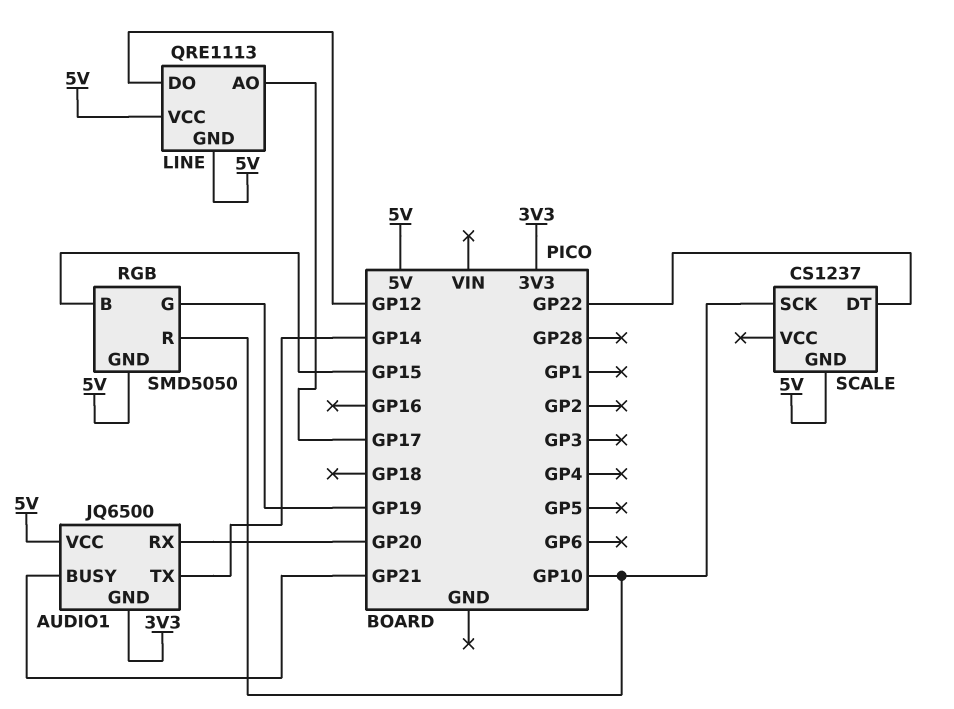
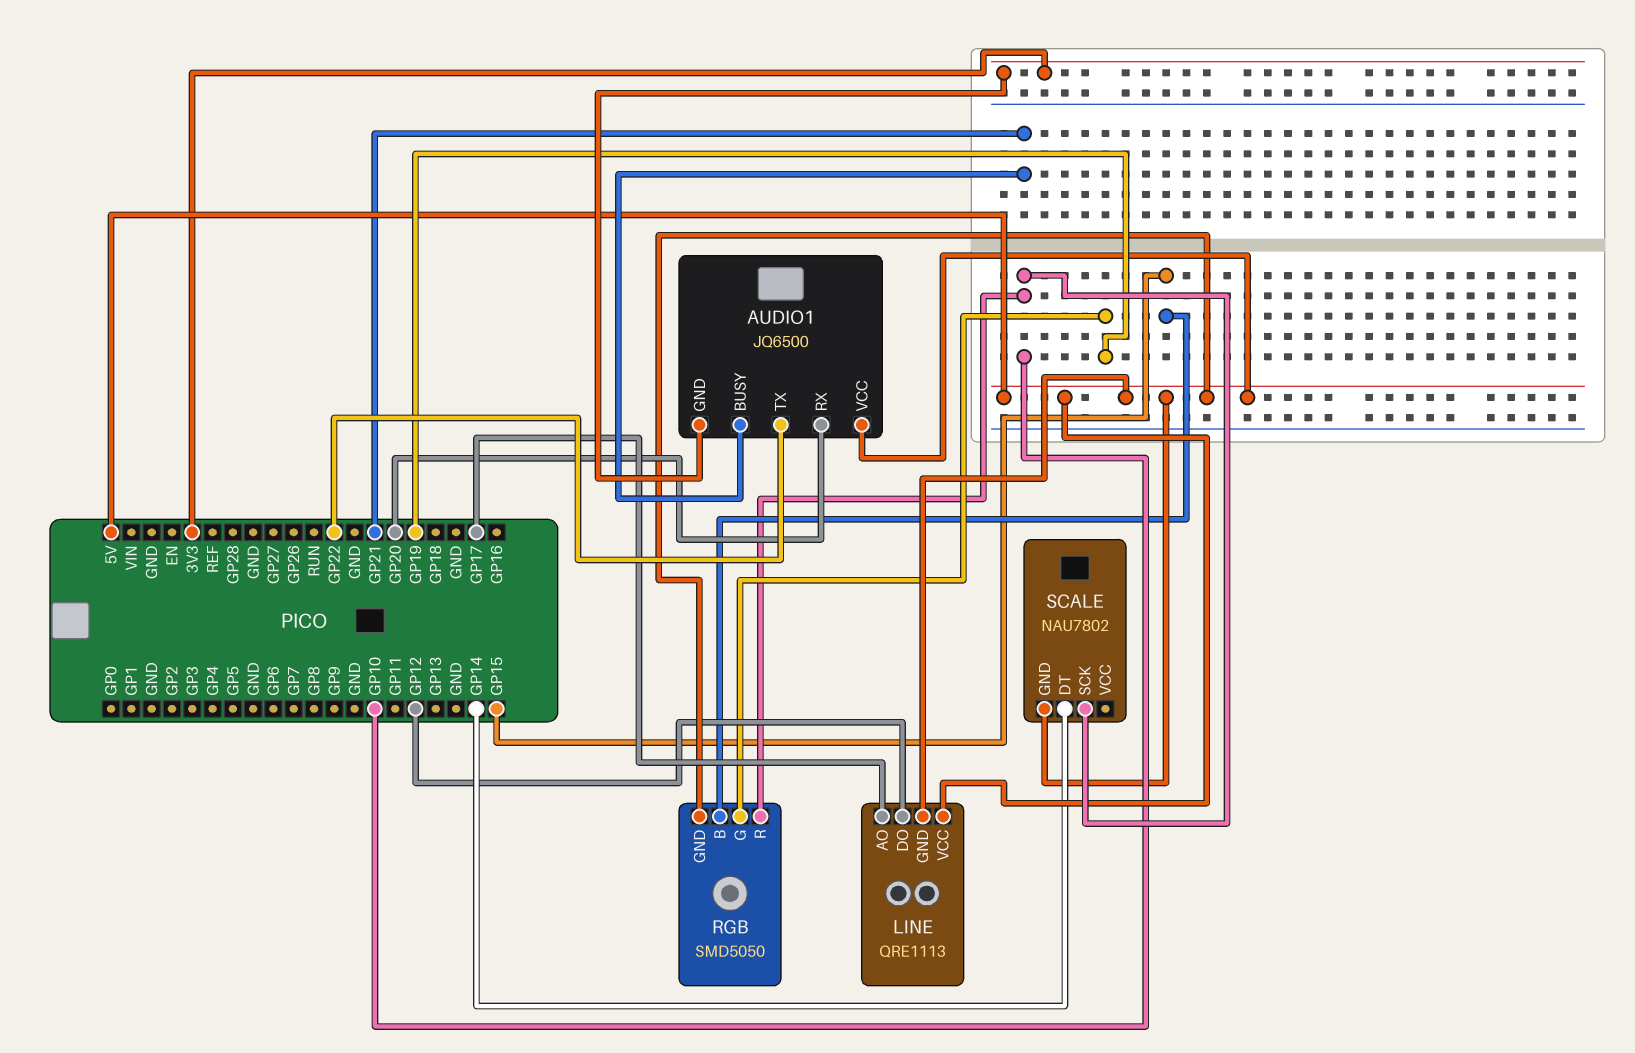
AUDIO1 pin TX: GP14 -> GP22
SCALE: CS1237 -> NAU7802
SCALE pin DT: GP22 -> GP14

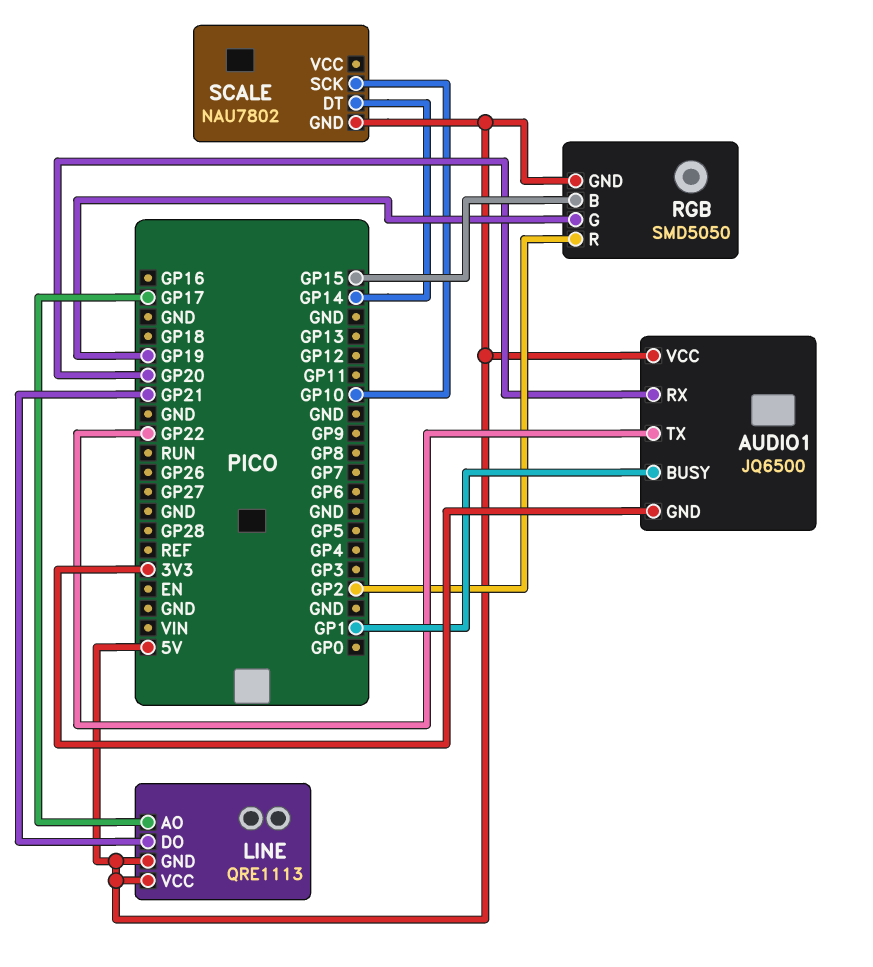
AUDIO1 pin BUSY: GP21 -> GP1
LINE pin DO: GP12 -> GP21
RGB pin R: GP10 -> GP2

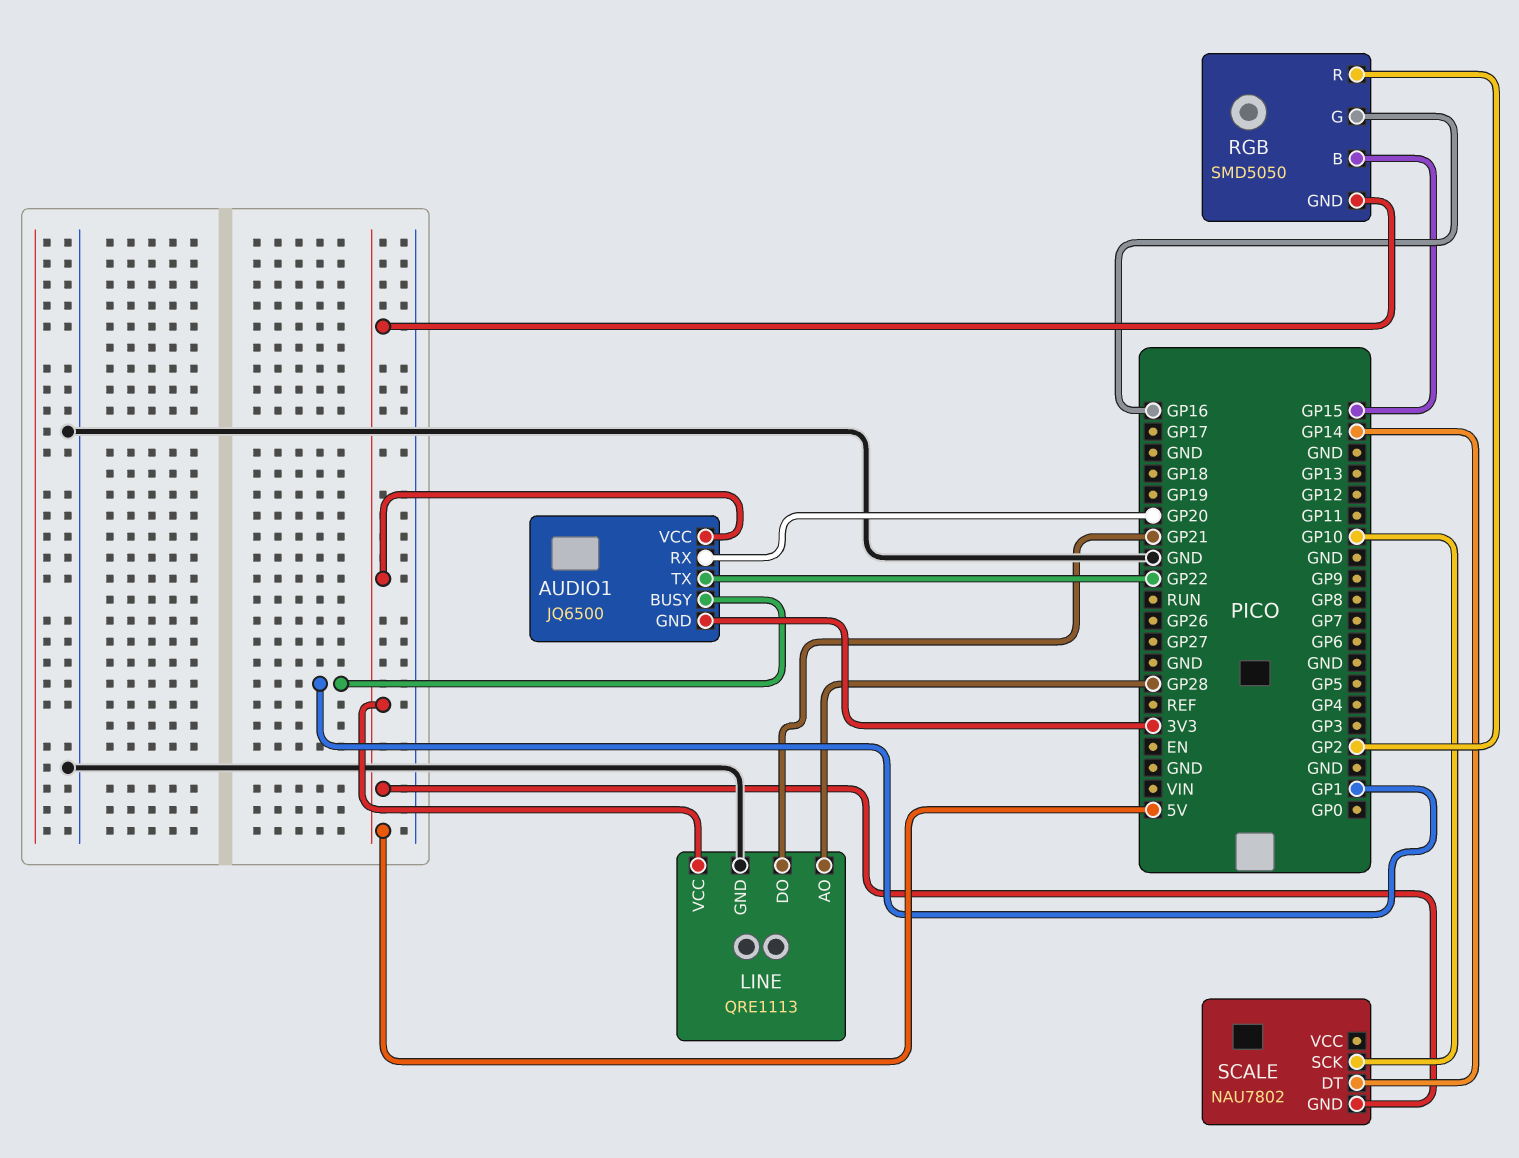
LINE pin AO: GP17 -> GP28
LINE pin GND: 5V -> GND
RGB pin G: GP19 -> GP16

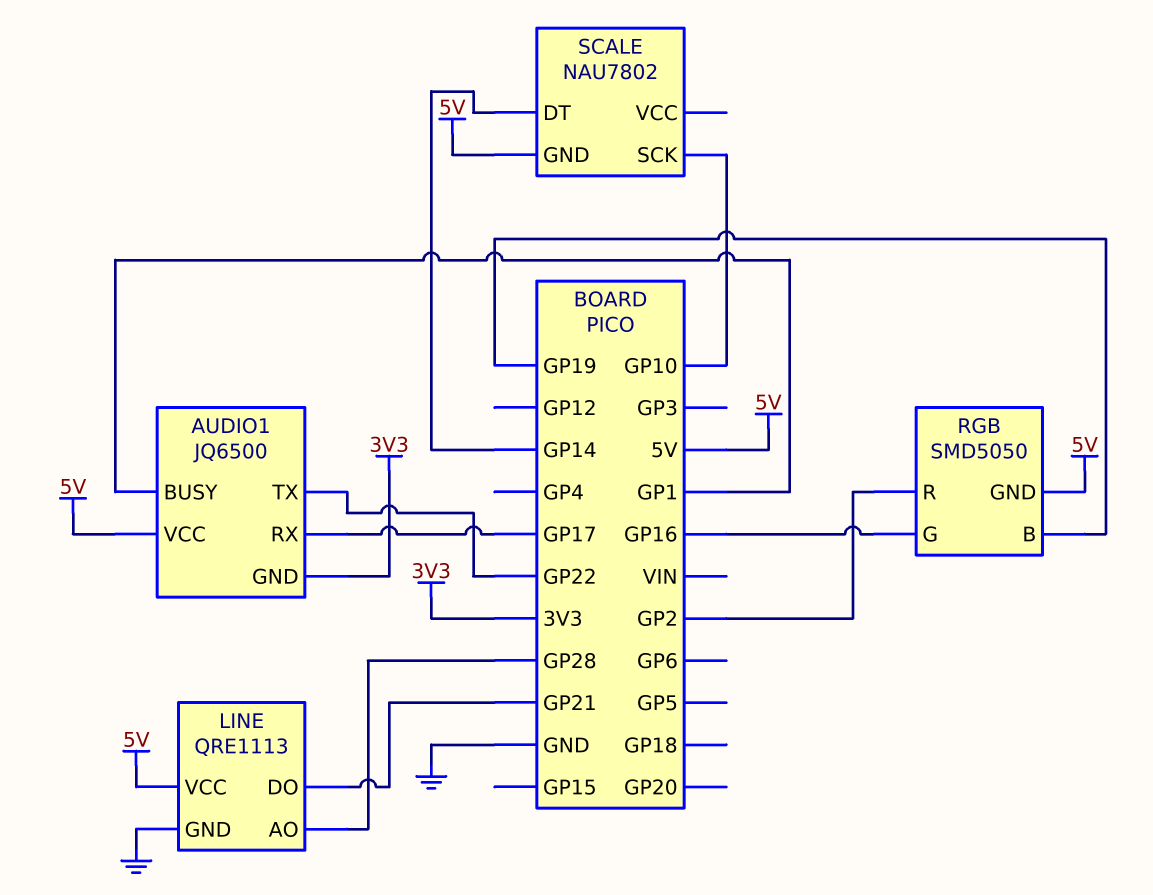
AUDIO1 pin RX: GP20 -> GP17
RGB pin B: GP15 -> GP19

